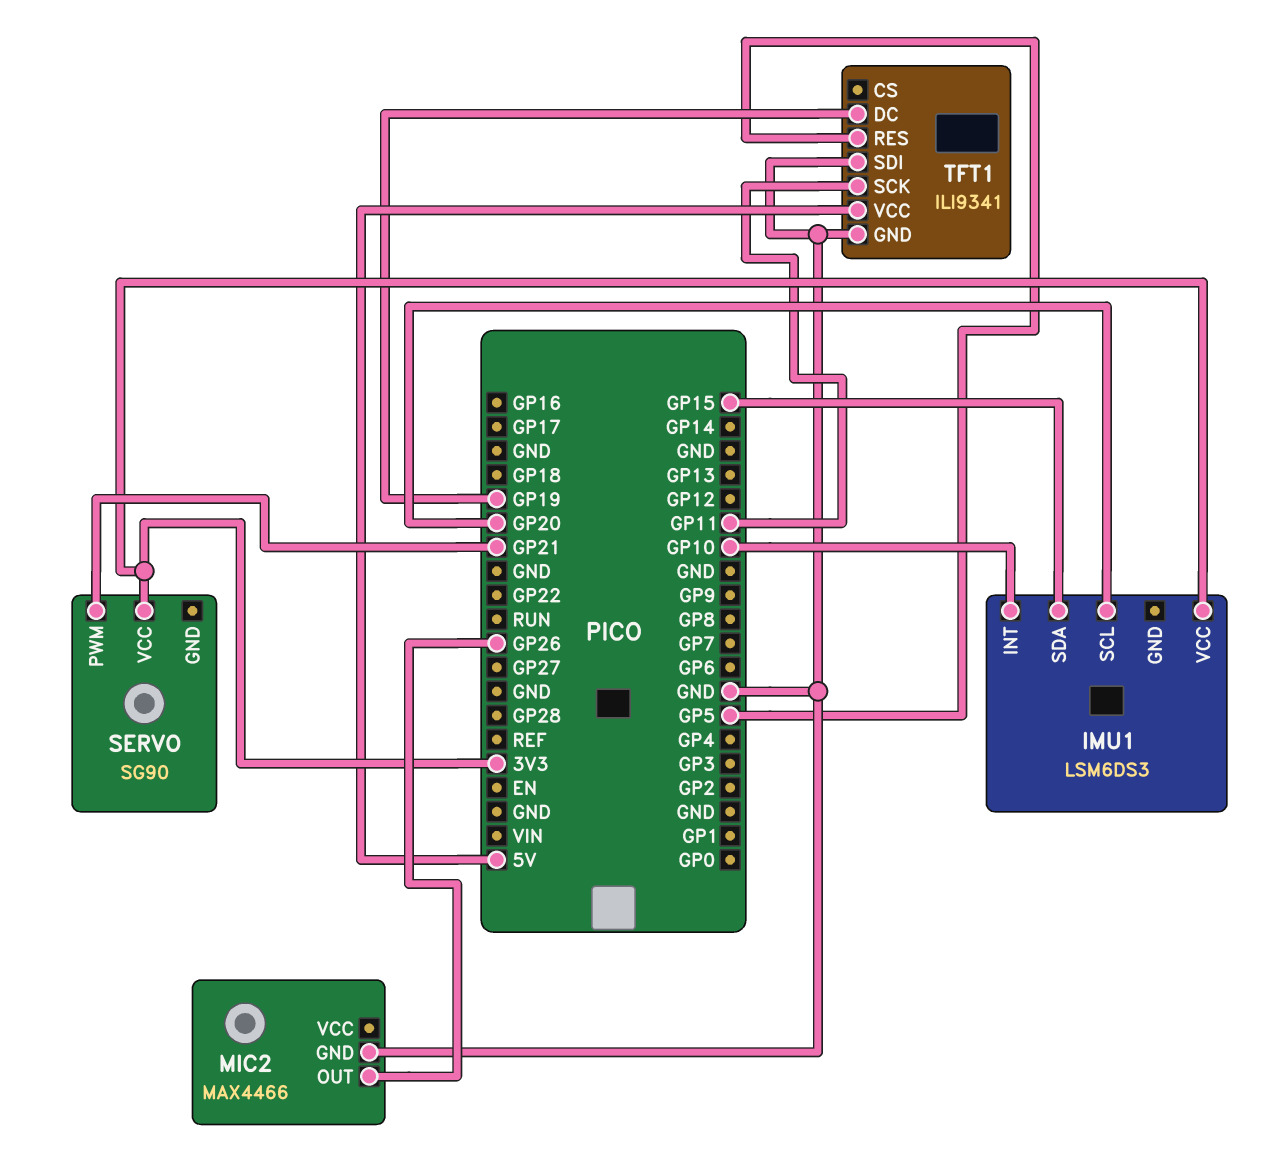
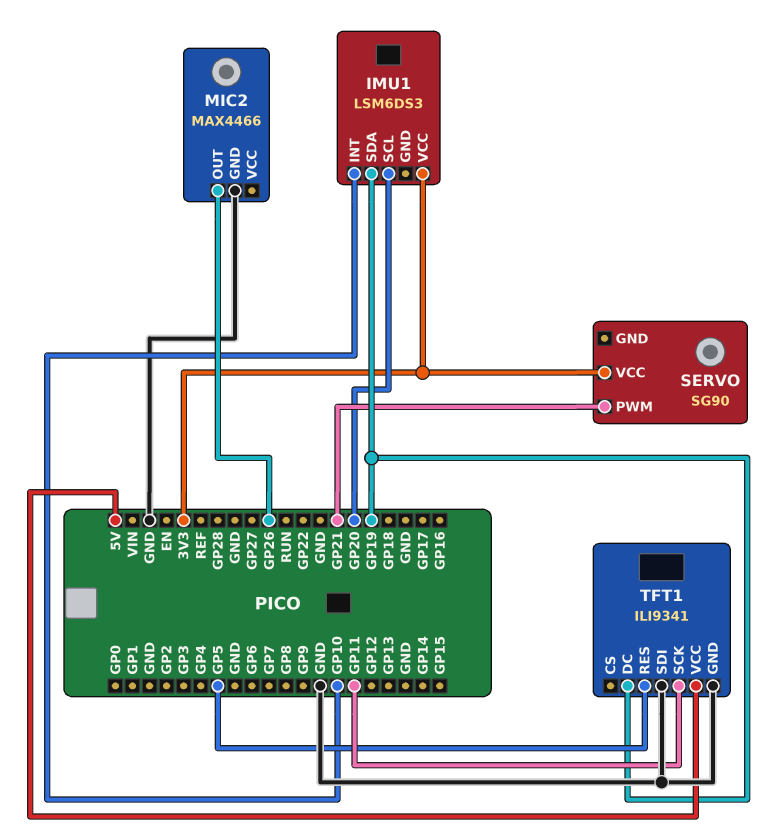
IMU1 pin SDA: GP15 -> GP19

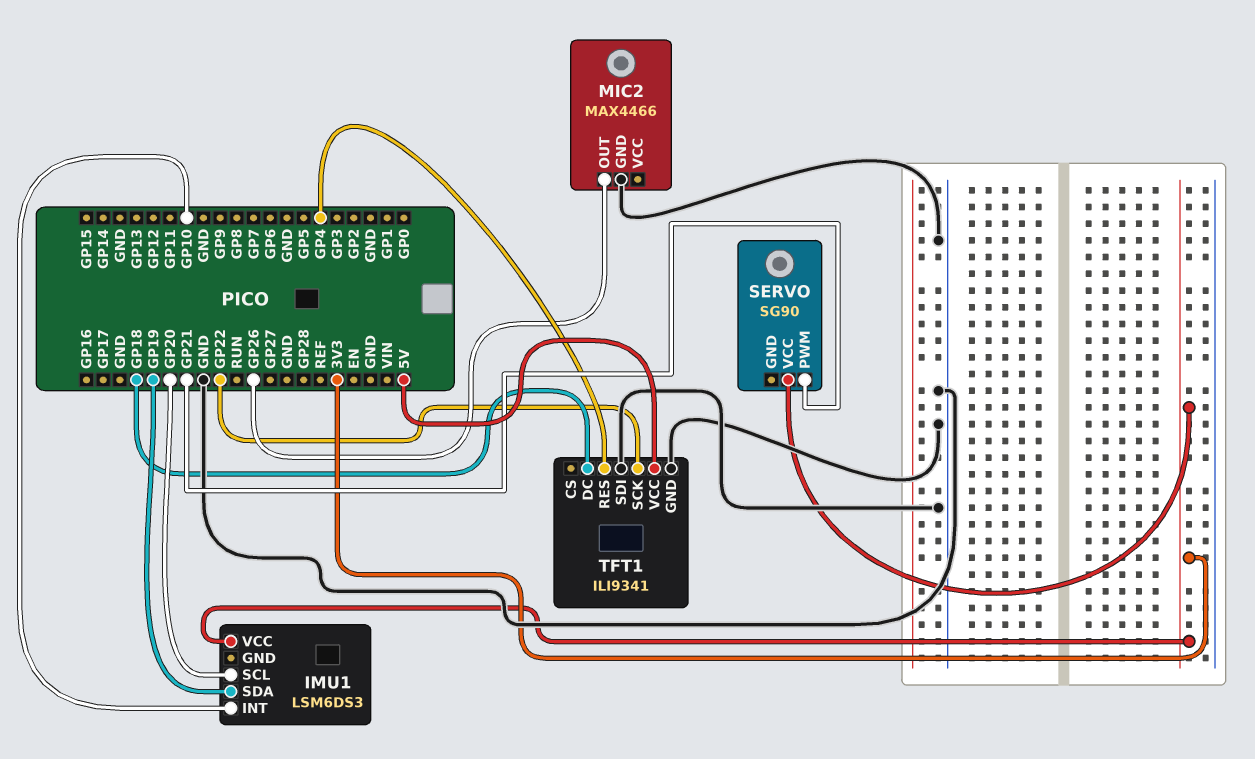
TFT1 pin DC: GP19 -> GP18
TFT1 pin RES: GP5 -> GP4
TFT1 pin SCK: GP11 -> GP22

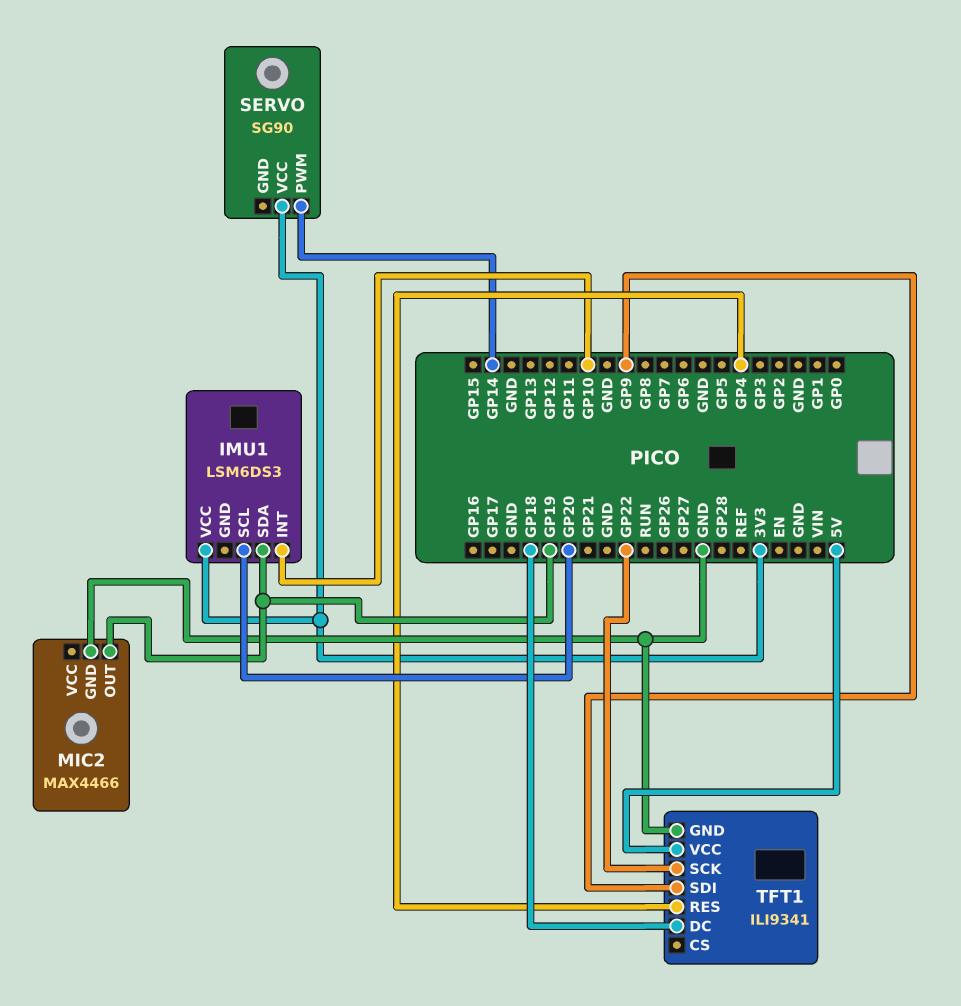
MIC2 pin OUT: GP26 -> GP19
SERVO pin PWM: GP21 -> GP14
TFT1 pin SDI: GND -> GP9

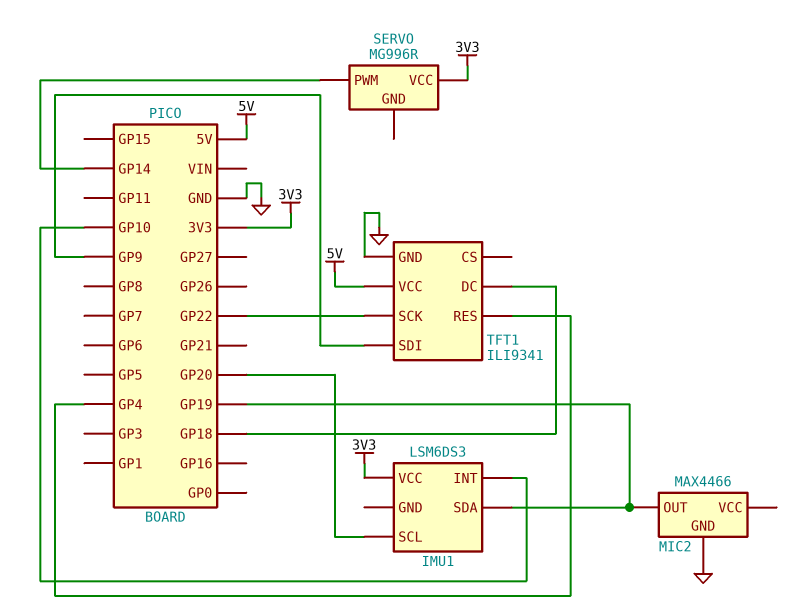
SERVO: SG90 -> MG996R

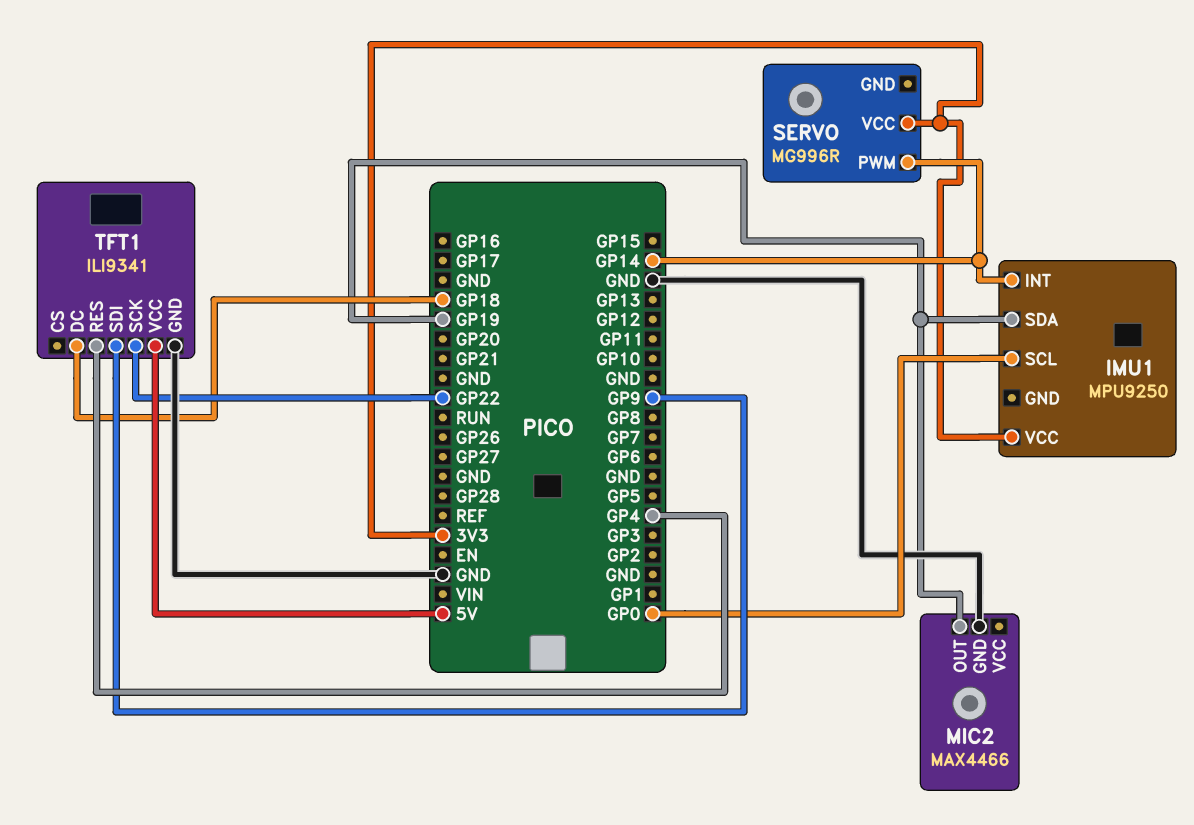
IMU1: LSM6DS3 -> MPU9250
IMU1 pin INT: GP10 -> GP14
IMU1 pin SCL: GP20 -> GP0

